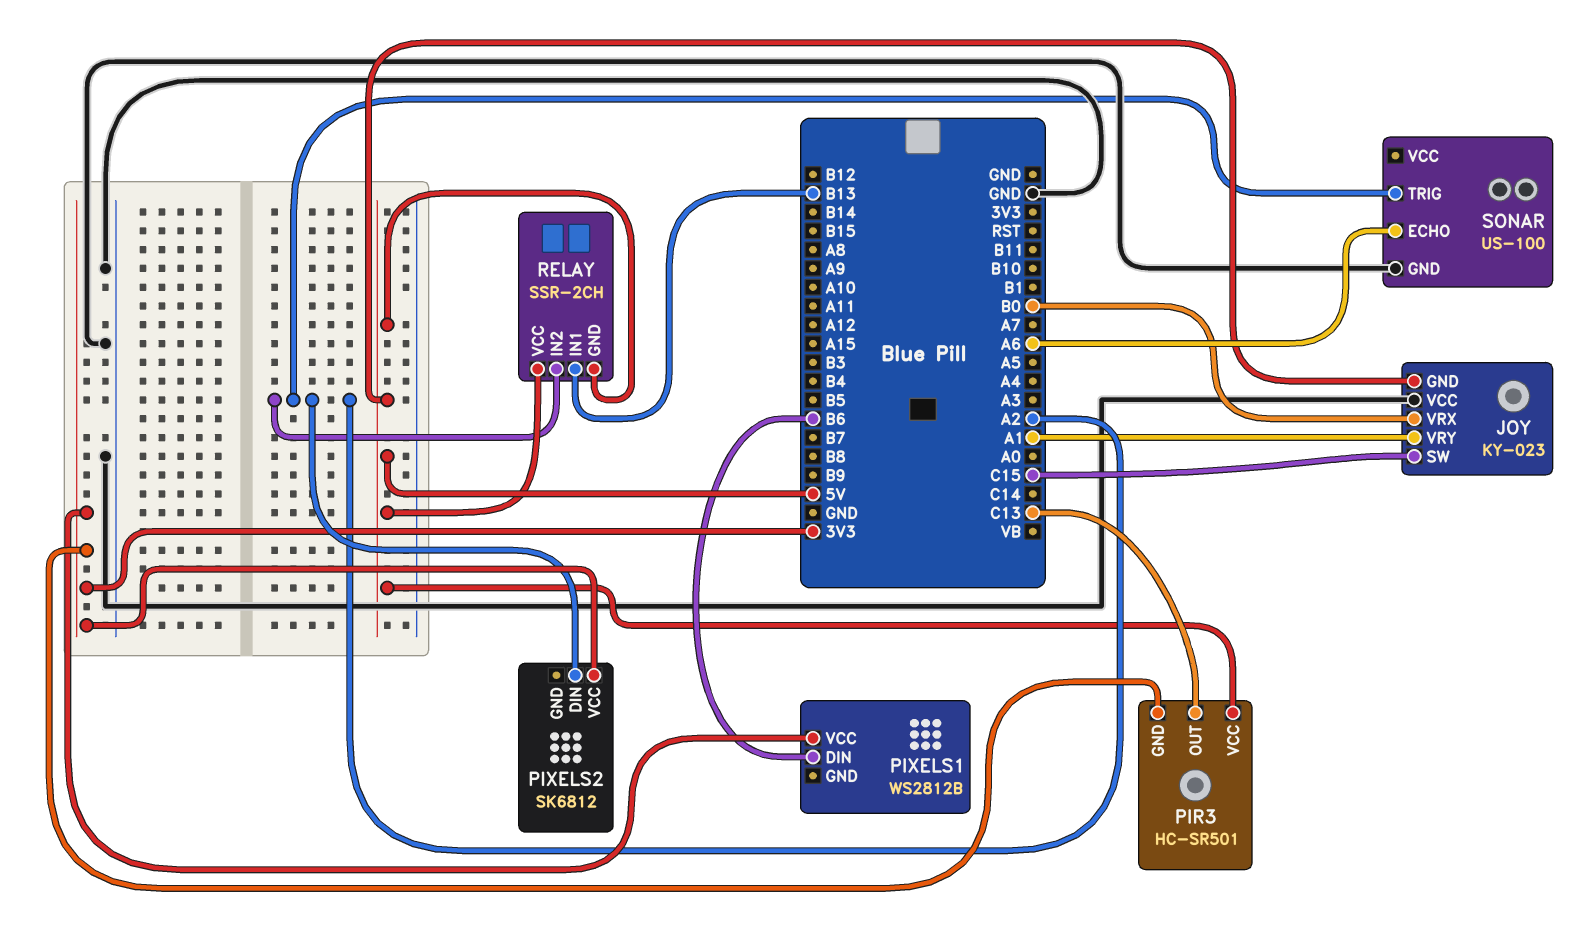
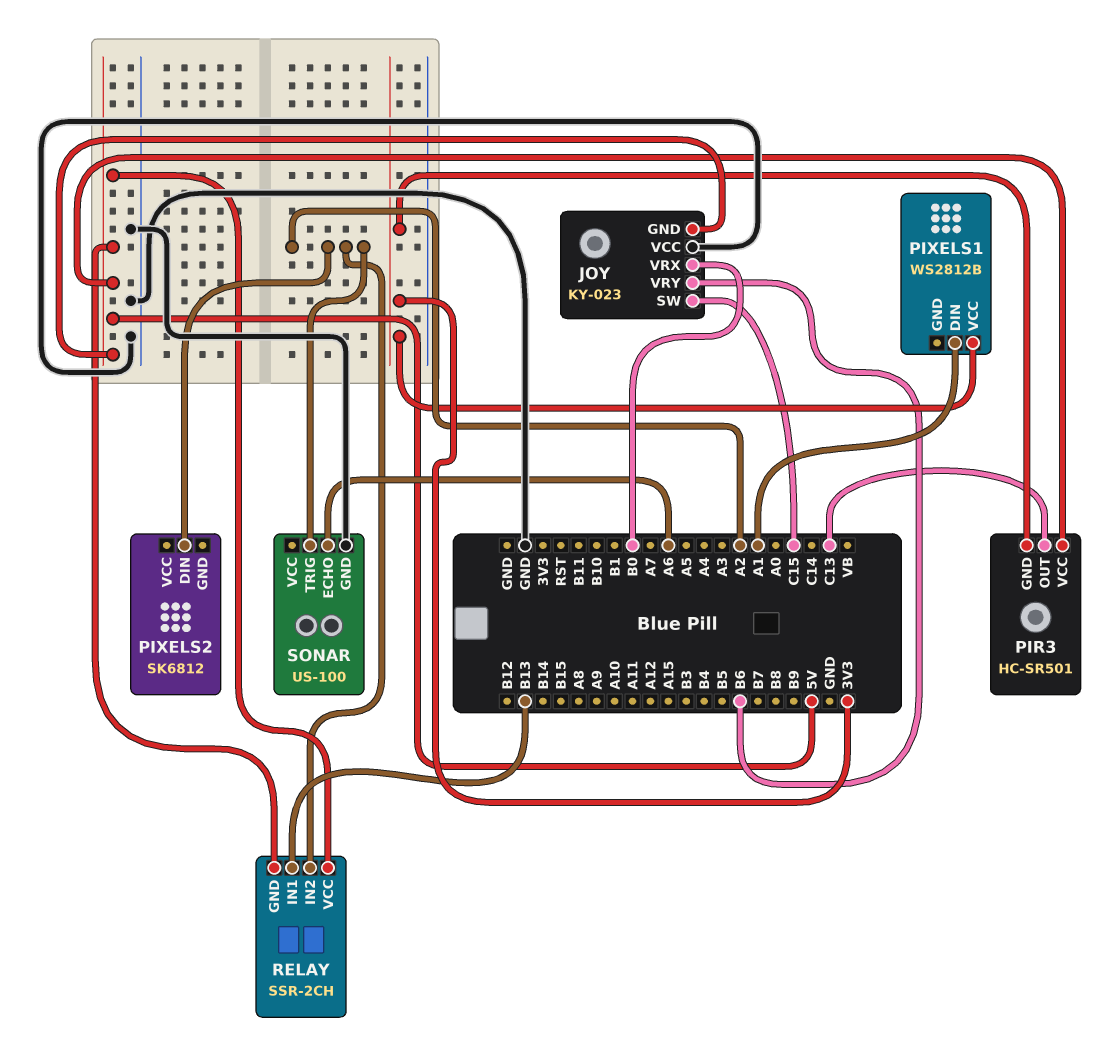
JOY pin VRY: A1 -> B6
PIXELS1 pin DIN: B6 -> A1
PIXELS2 pin VCC: 3V3 -> none

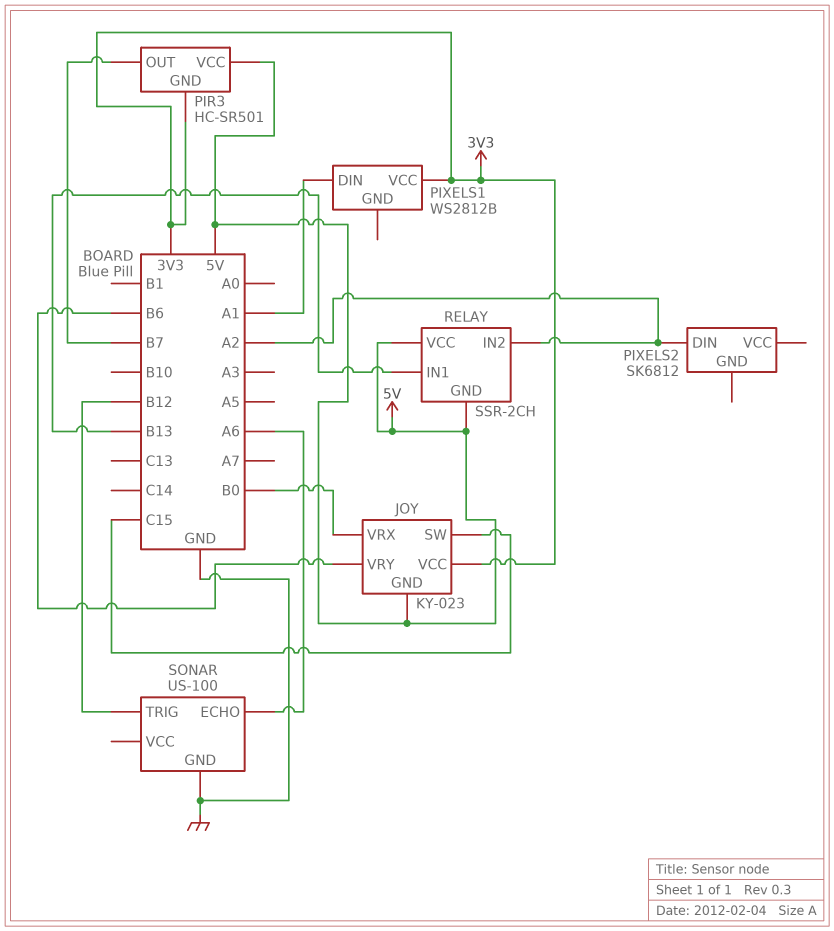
JOY pin VCC: GND -> 3V3
PIR3 pin OUT: C13 -> B7
SONAR pin TRIG: A2 -> B12

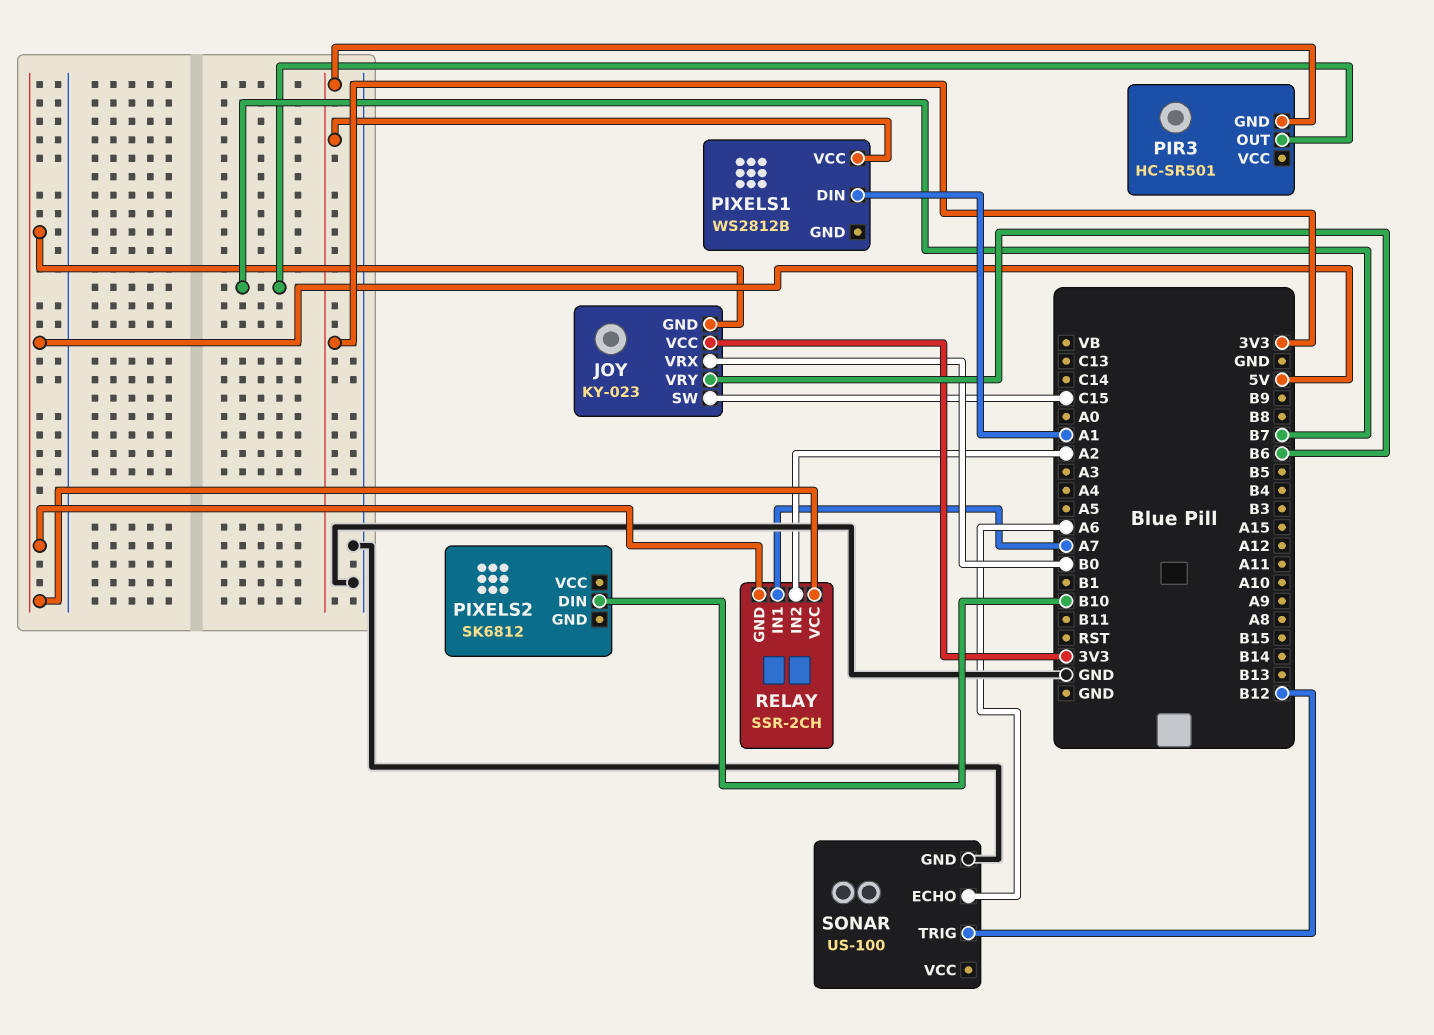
PIR3 pin VCC: 5V -> none
PIXELS2 pin DIN: A2 -> B10
RELAY pin IN1: B13 -> A7

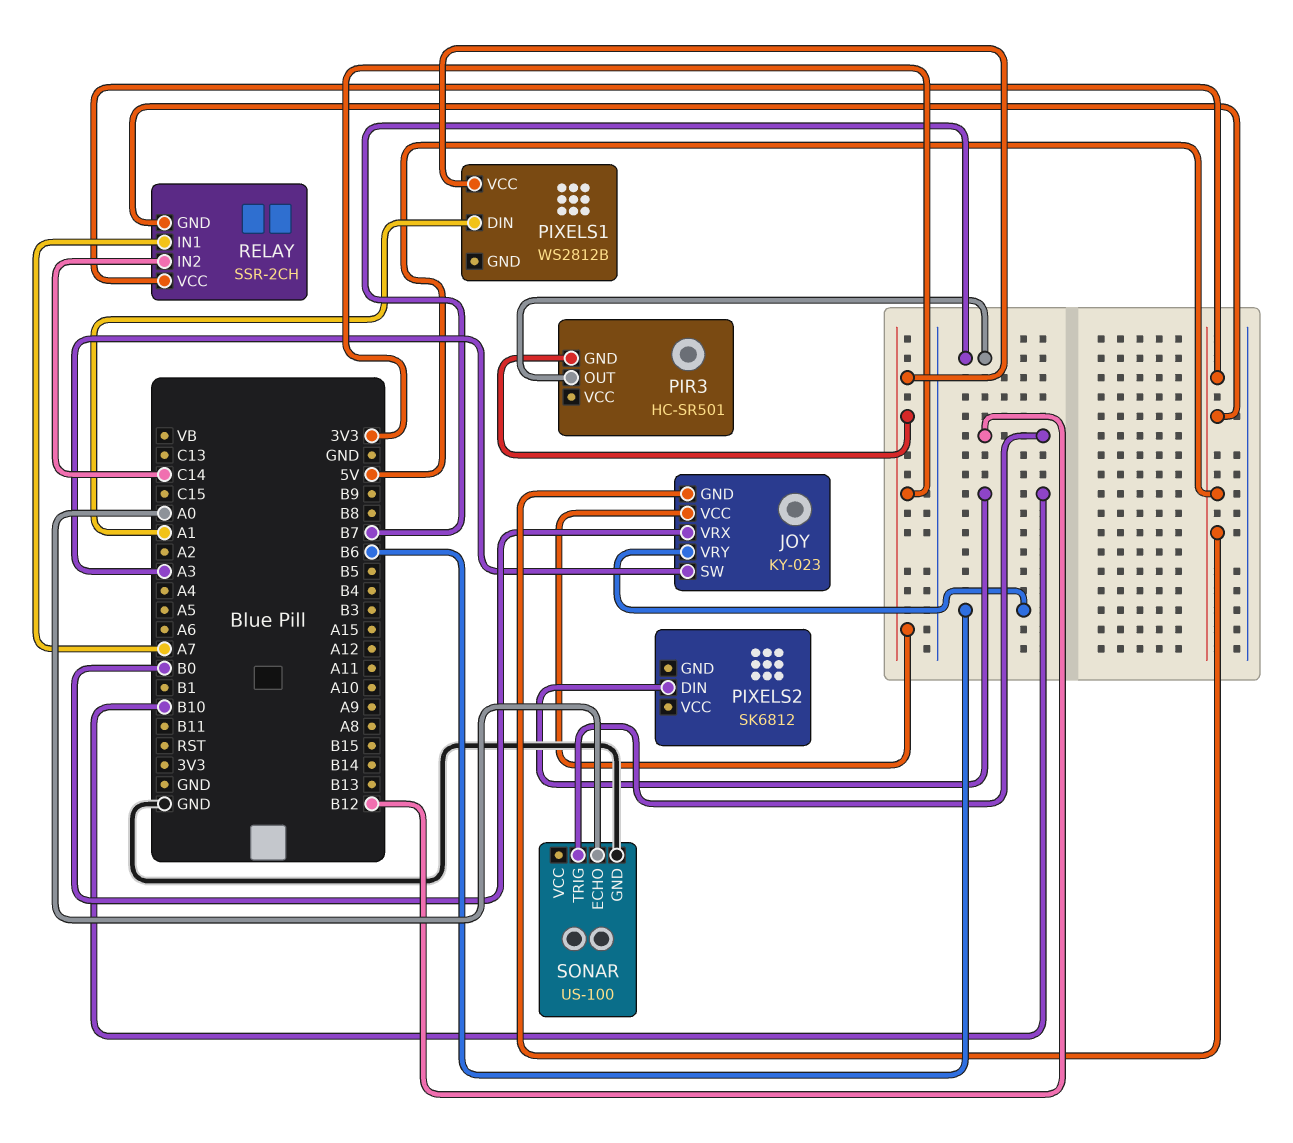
JOY pin SW: C15 -> A3
RELAY pin IN2: A2 -> C14
SONAR pin ECHO: A6 -> A0

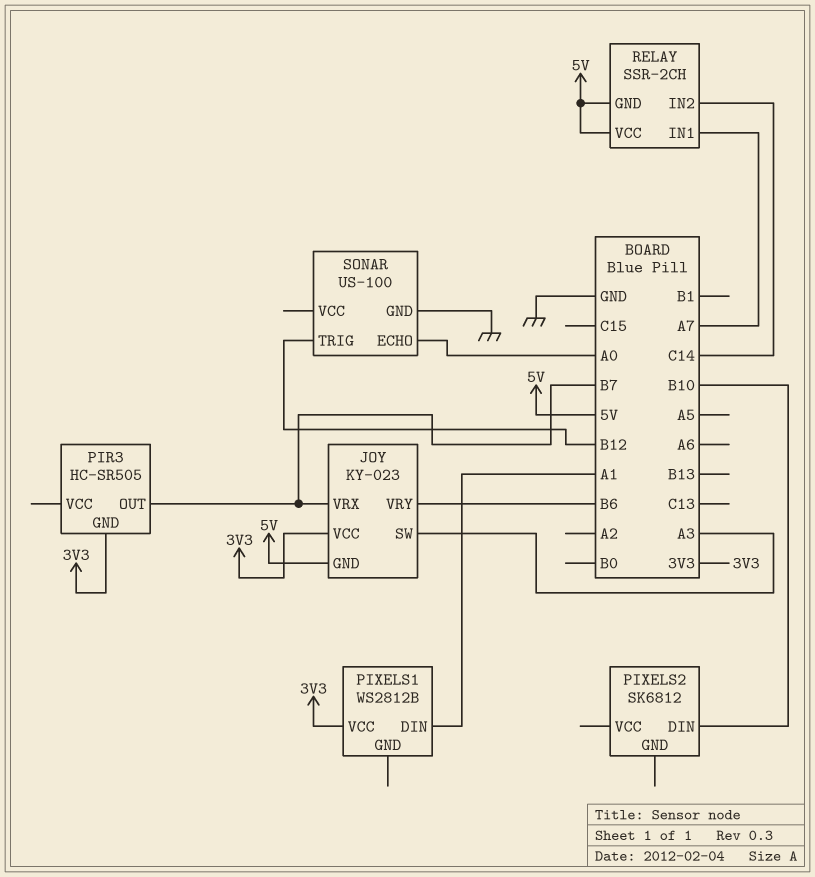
JOY pin VRX: B0 -> B7
PIR3: HC-SR501 -> HC-SR505

